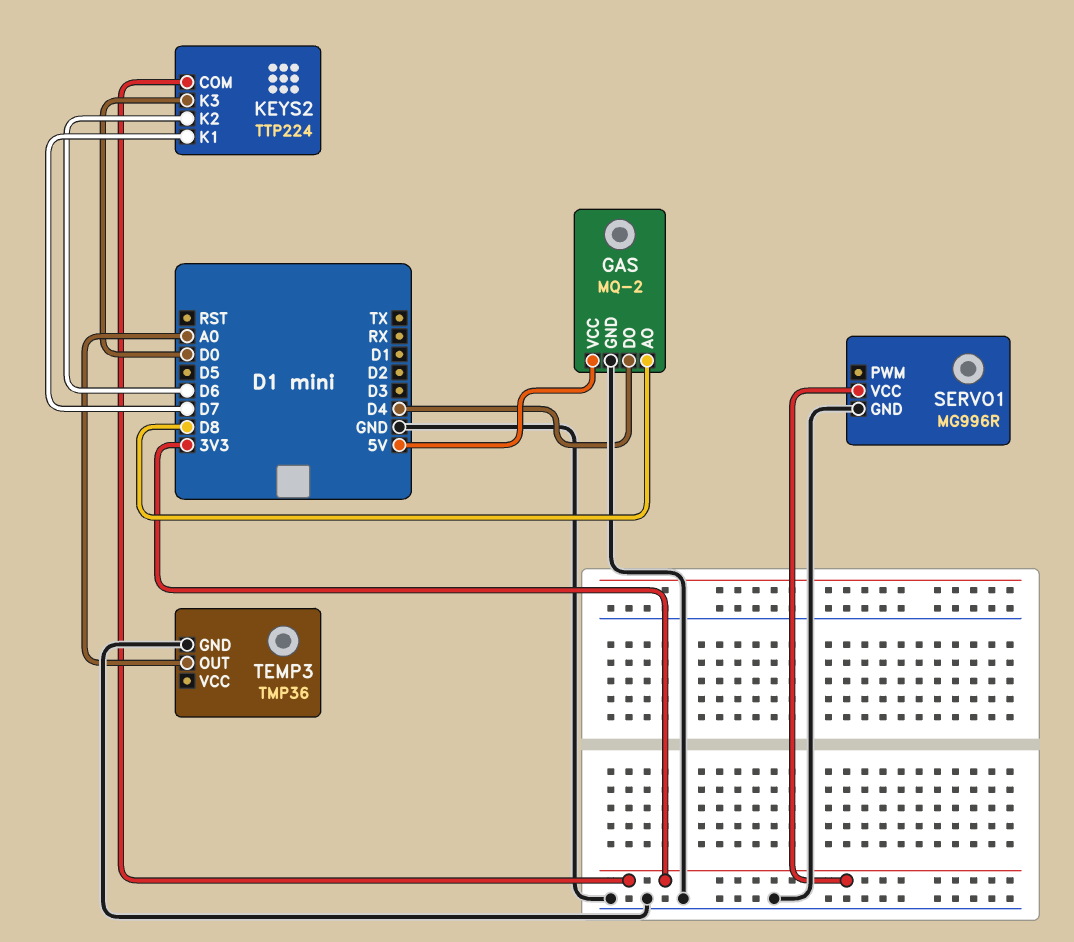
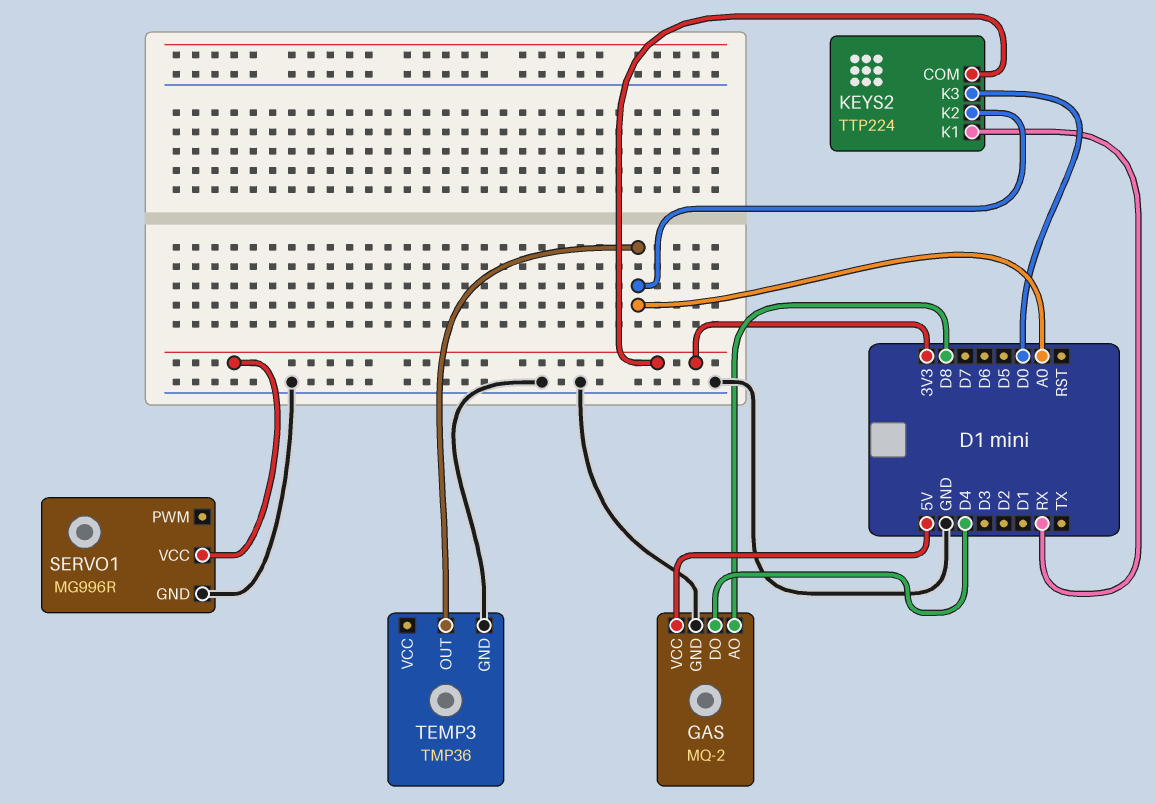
KEYS2 pin K1: D7 -> RX
KEYS2 pin K2: D6 -> A0

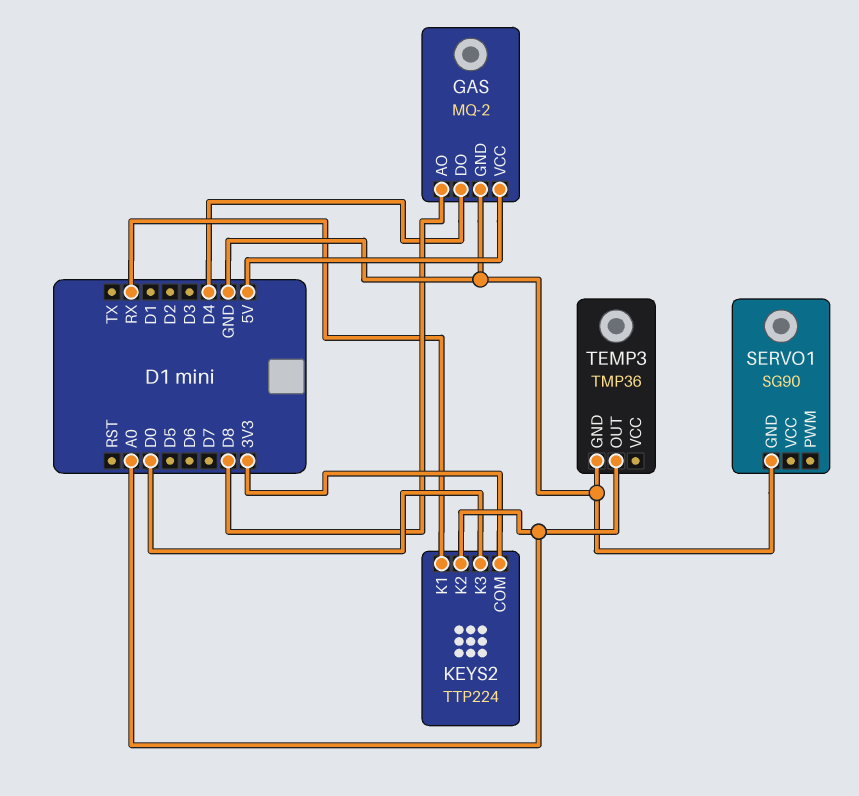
SERVO1: MG996R -> SG90
SERVO1 pin VCC: 3V3 -> none

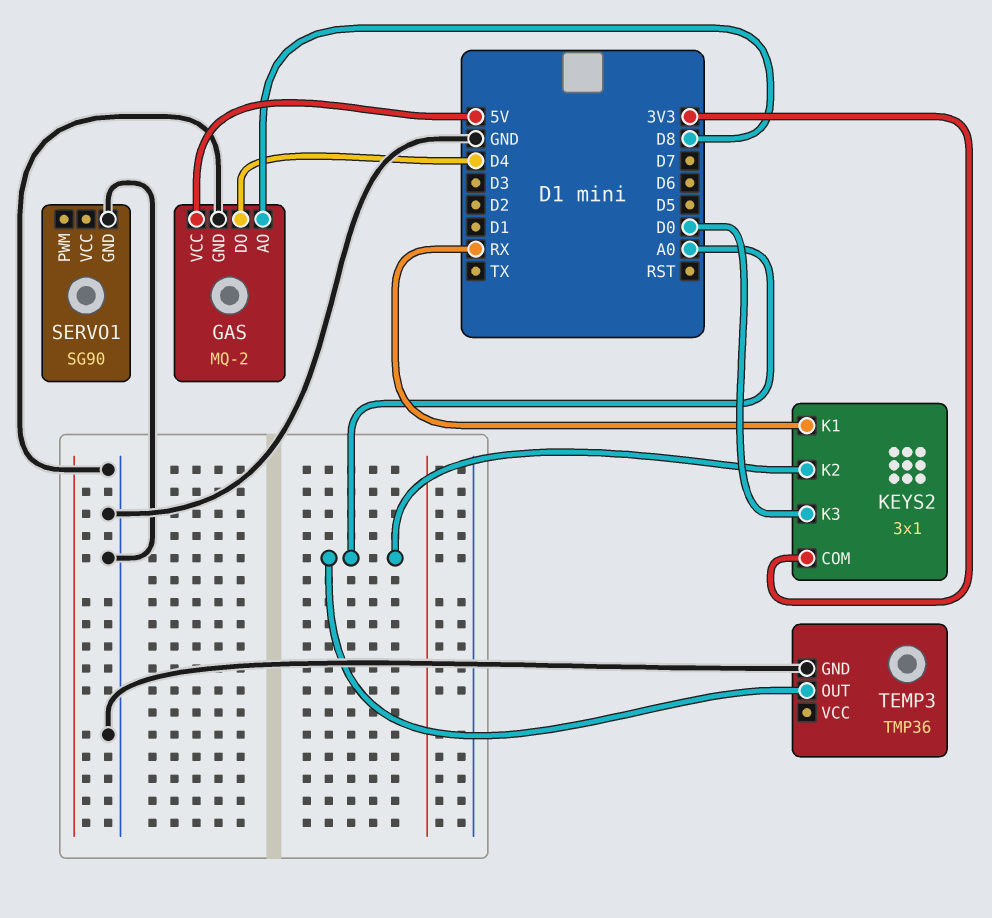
KEYS2: TTP224 -> 3x1

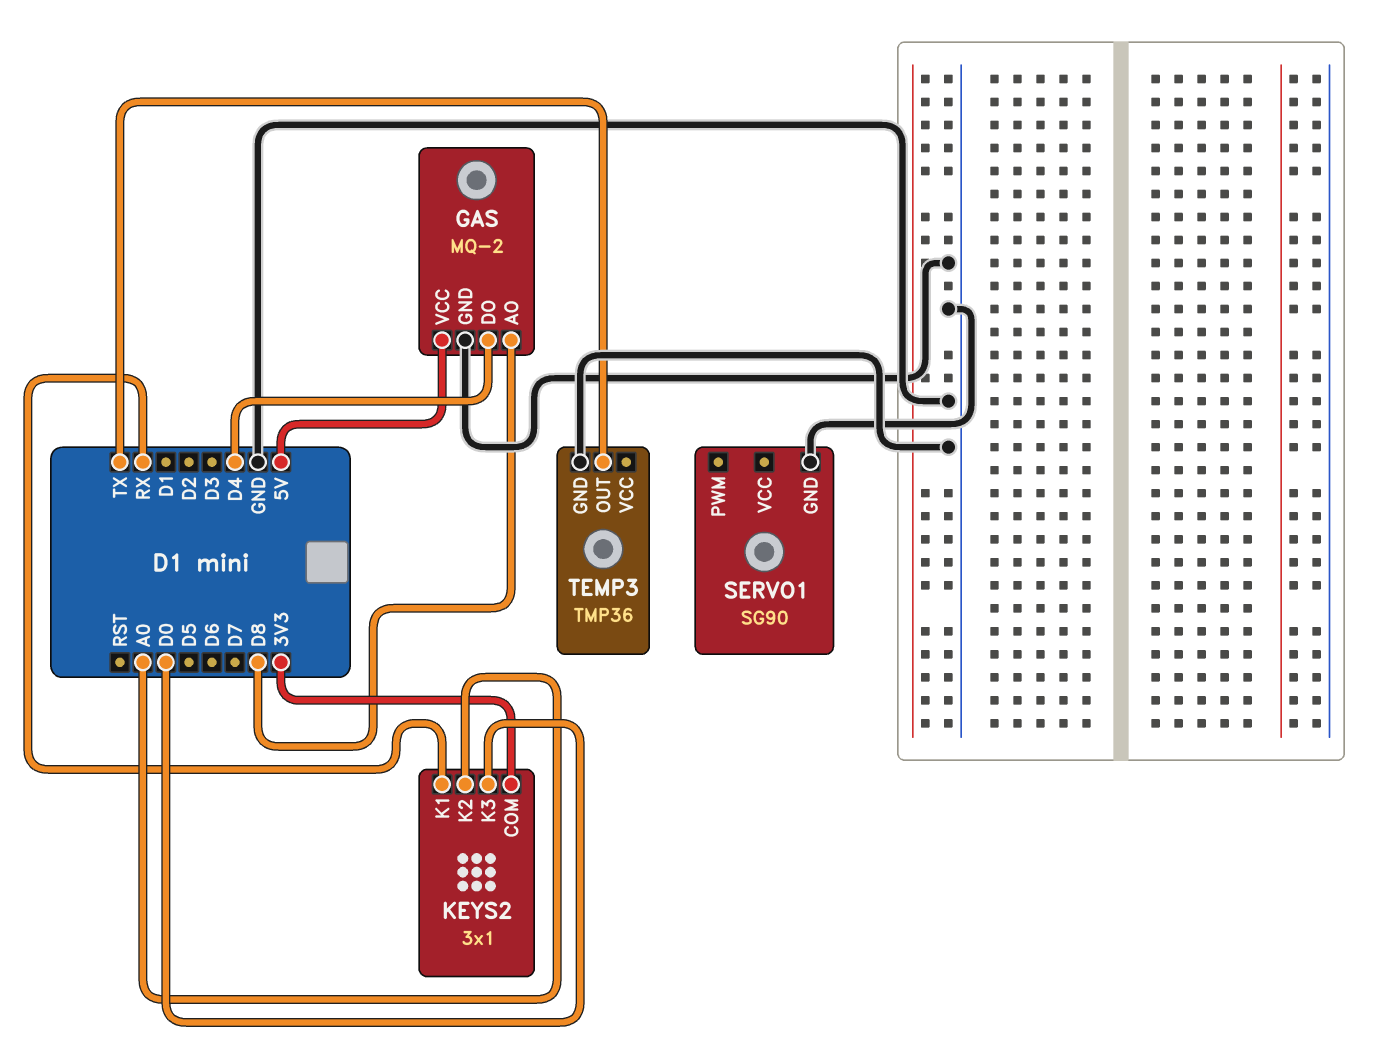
TEMP3 pin OUT: A0 -> TX

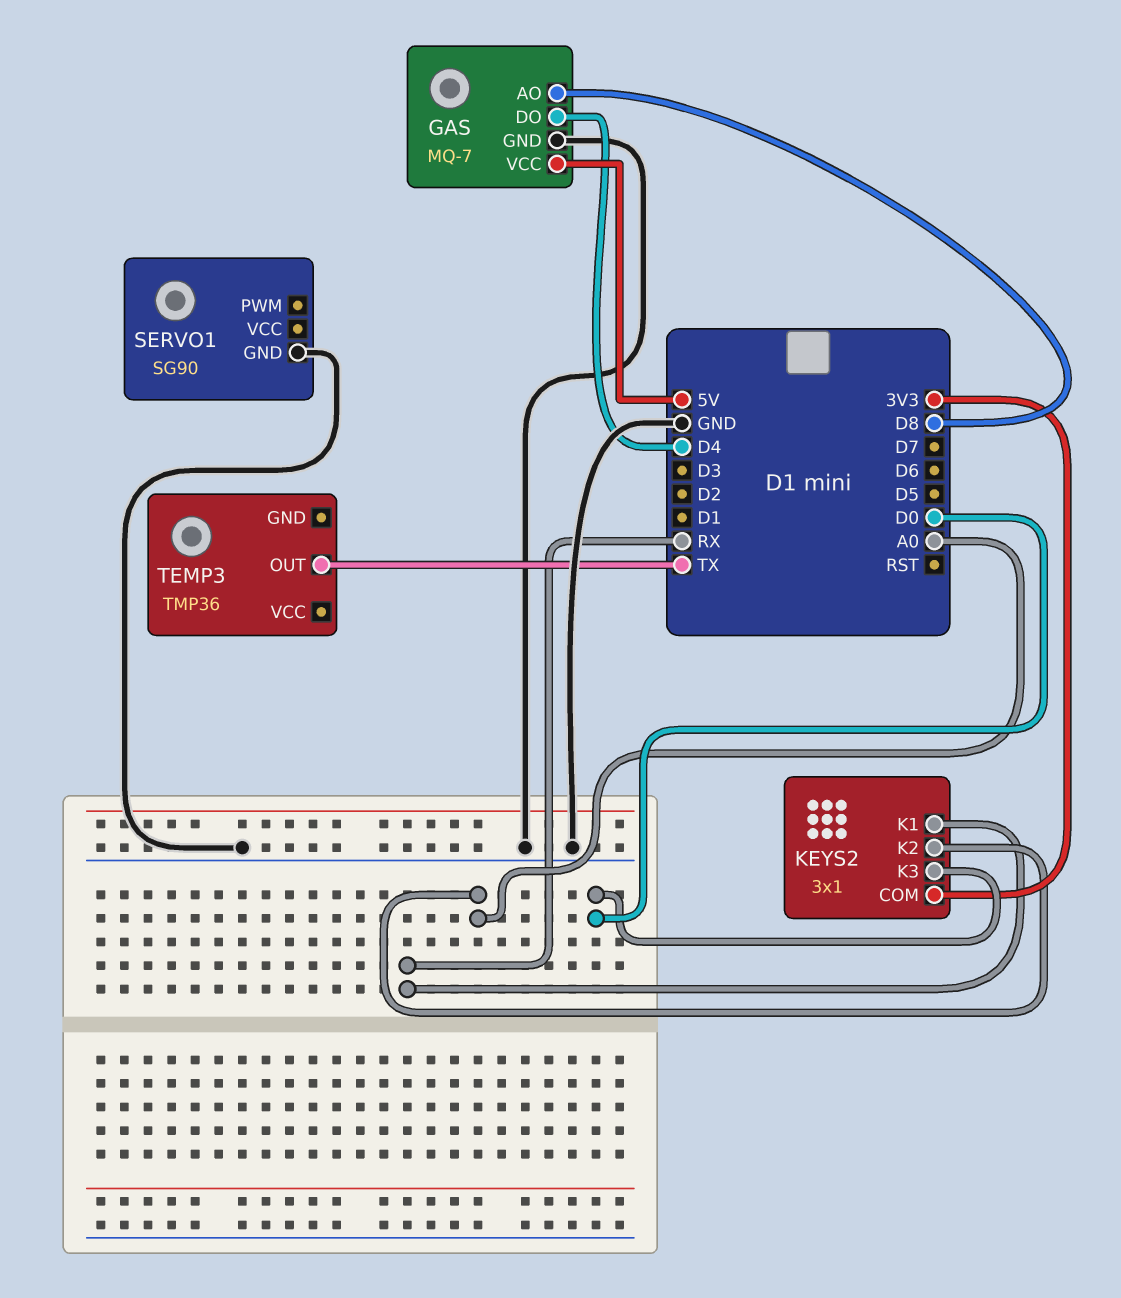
GAS: MQ-2 -> MQ-7
TEMP3 pin GND: GND -> none

